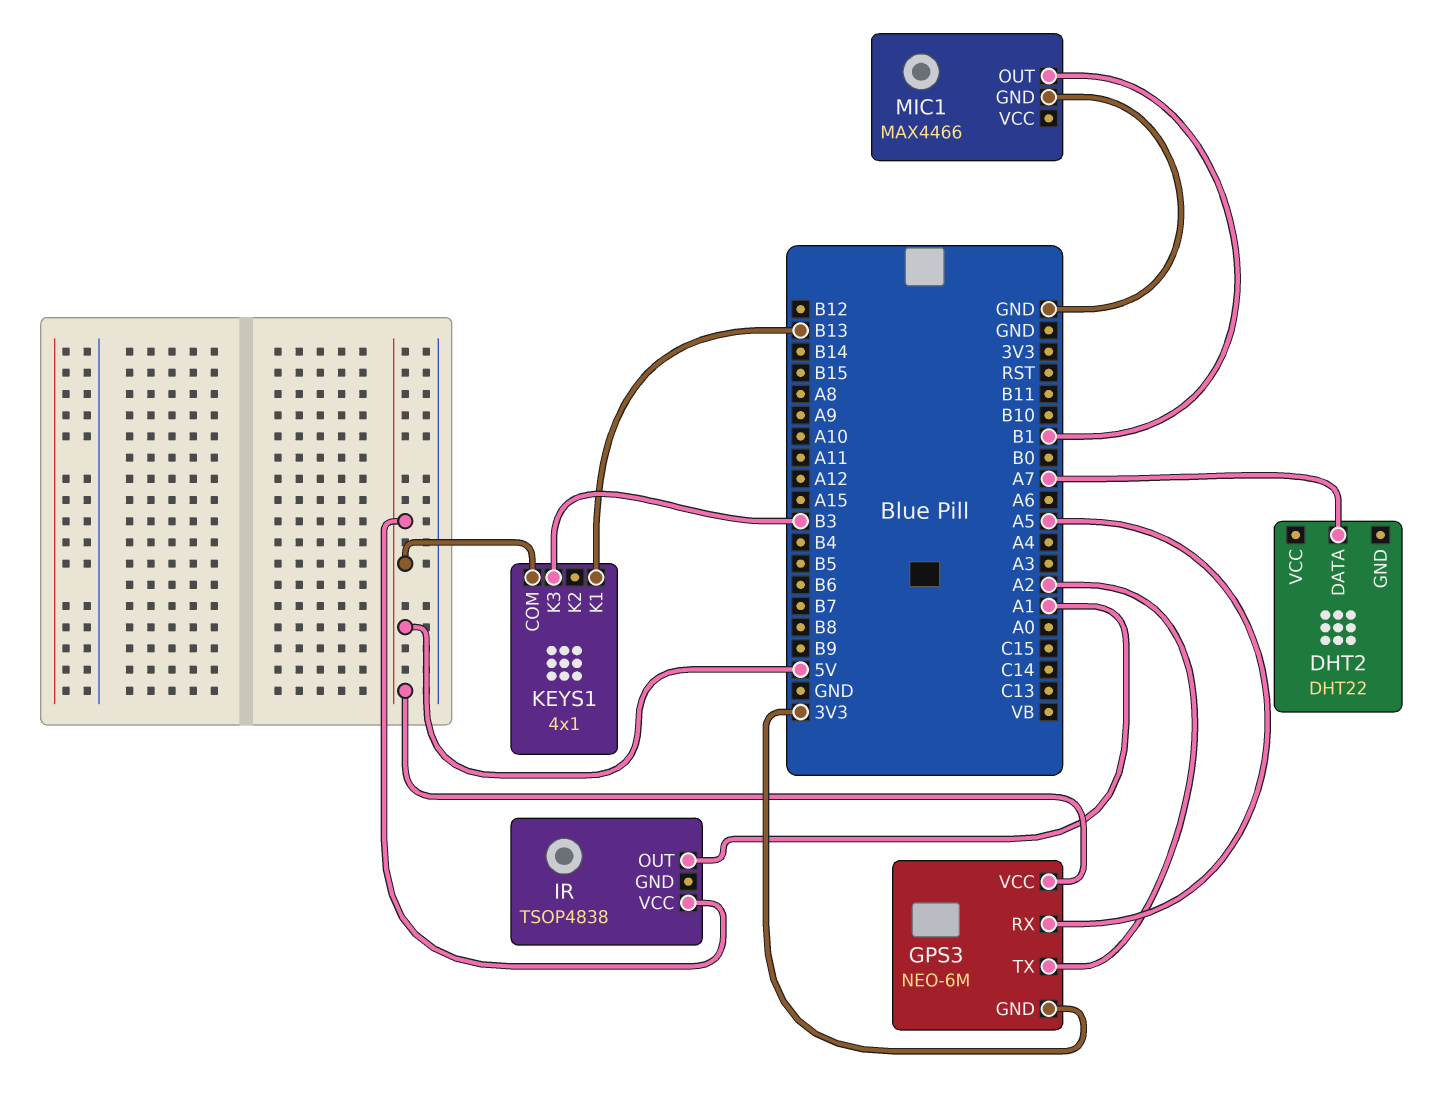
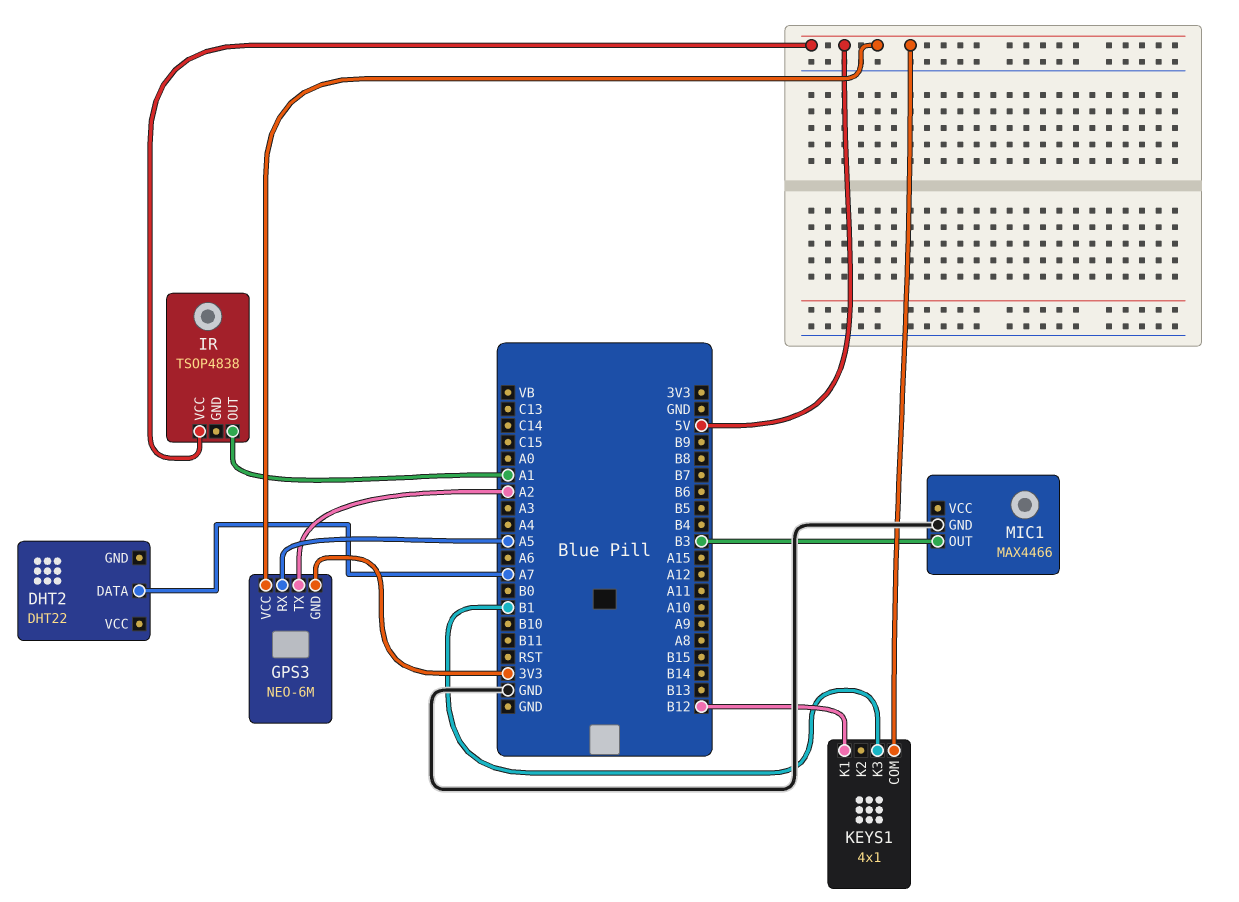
KEYS1 pin K1: B13 -> B12
KEYS1 pin K3: B3 -> B1
MIC1 pin OUT: B1 -> B3

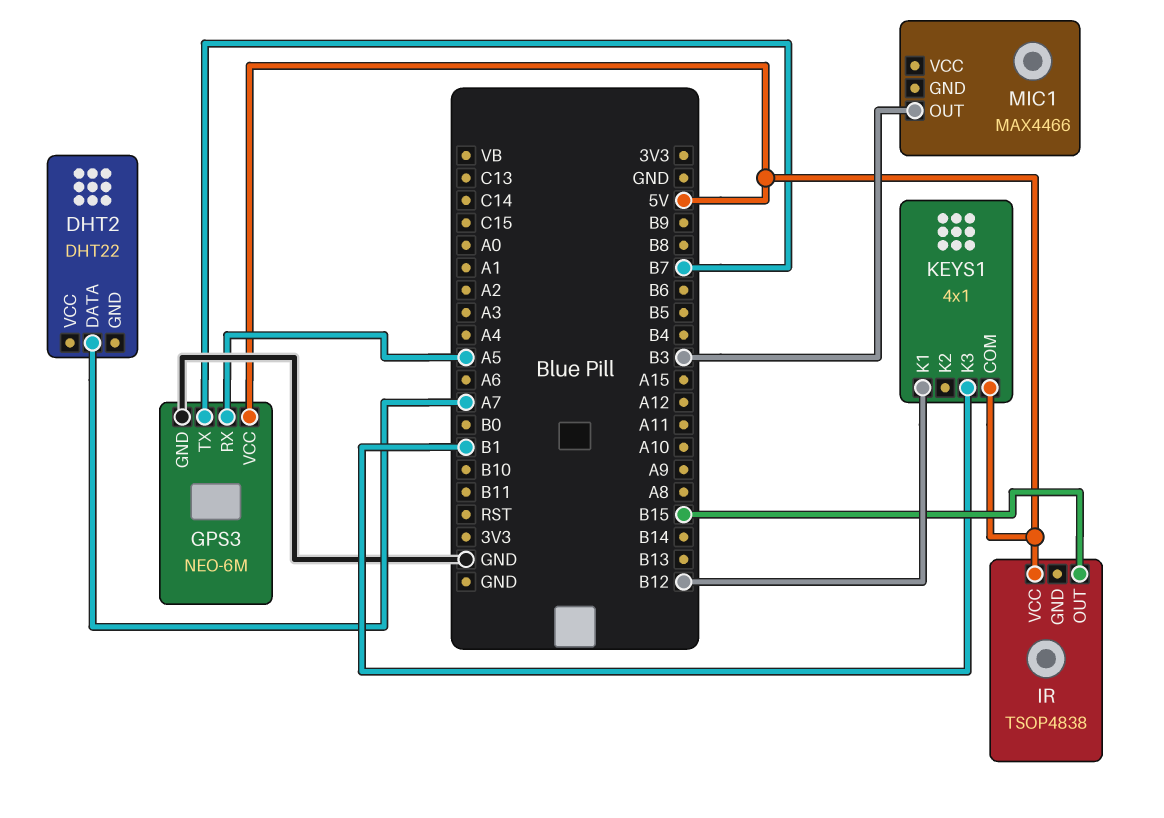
GPS3 pin GND: 3V3 -> GND
GPS3 pin TX: A2 -> B7
IR pin OUT: A1 -> B15
MIC1 pin GND: GND -> none

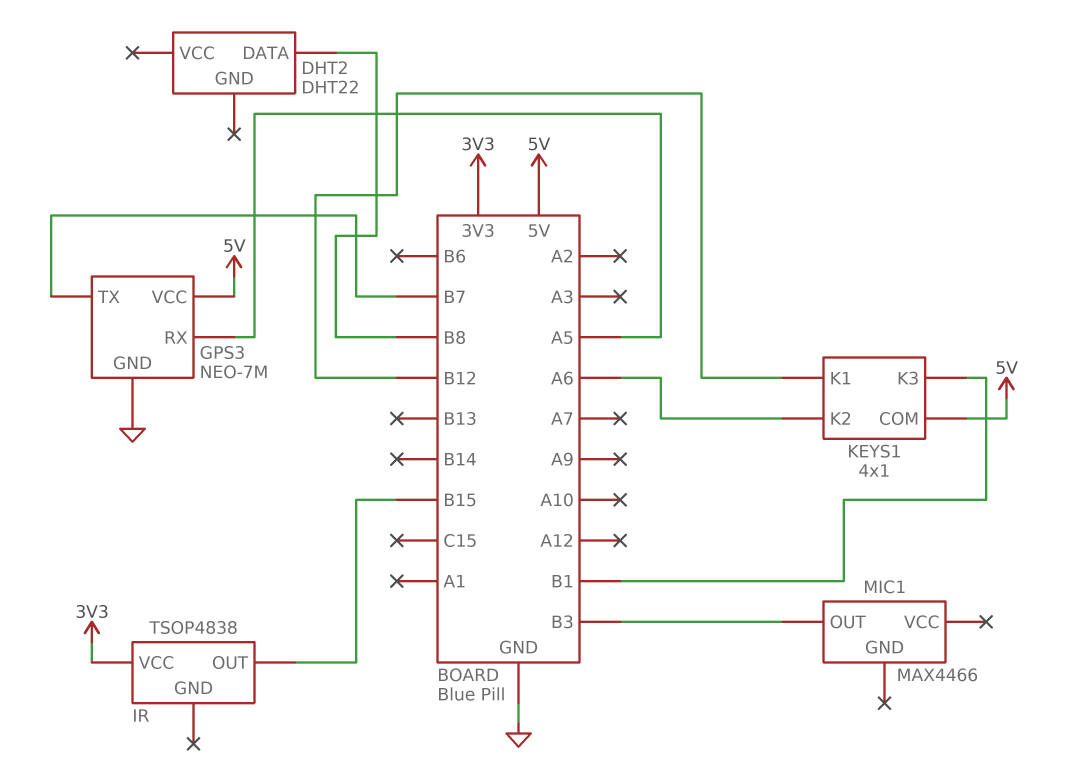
DHT2 pin DATA: A7 -> B8
GPS3: NEO-6M -> NEO-7M
IR pin VCC: 5V -> 3V3
KEYS1 pin K2: none -> A6

